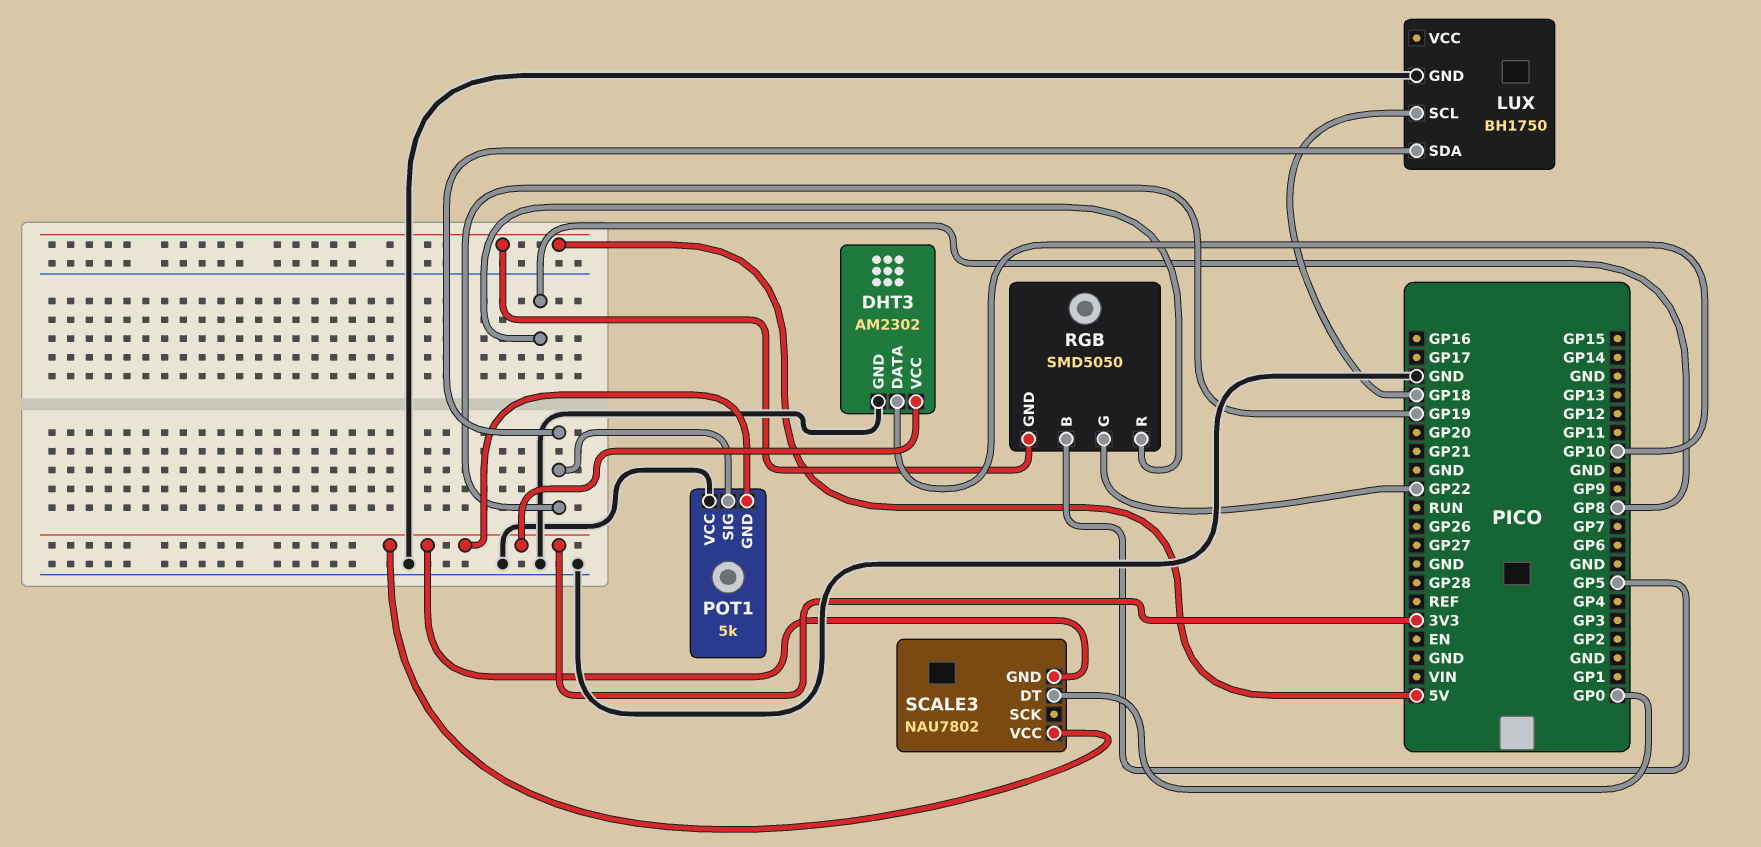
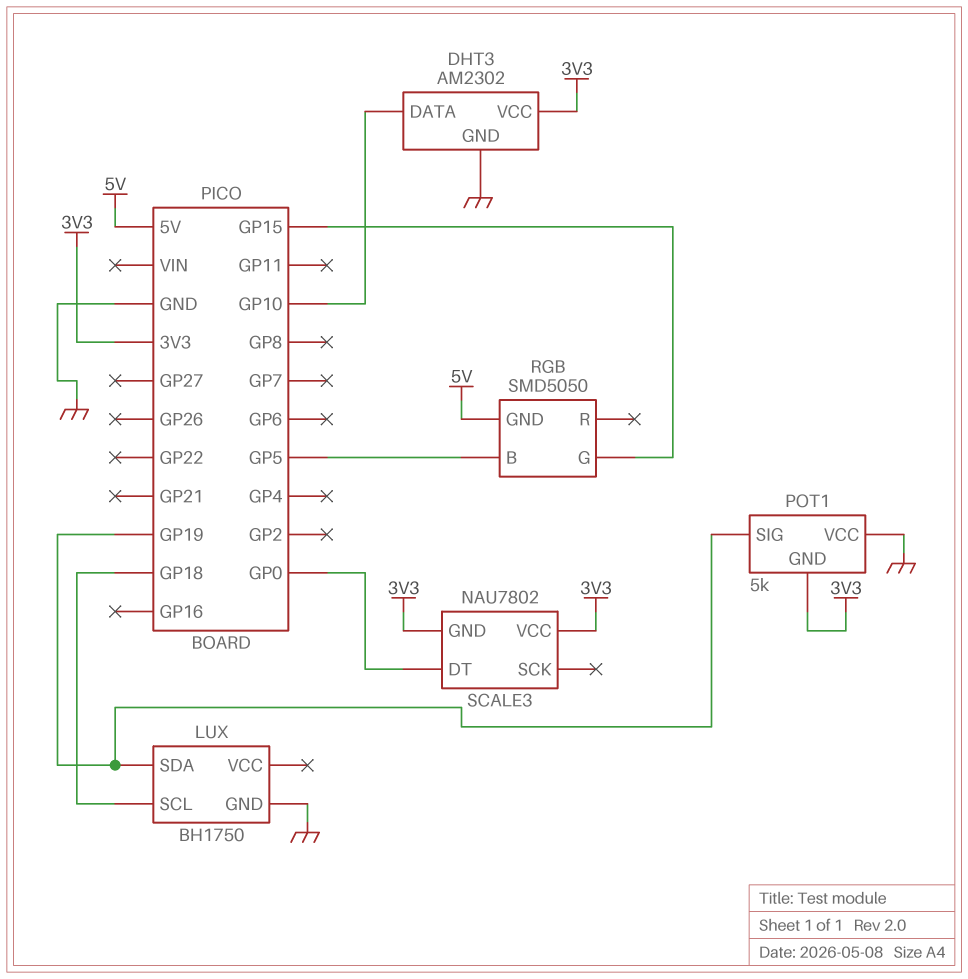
RGB pin G: GP22 -> GP15
RGB pin R: GP8 -> none

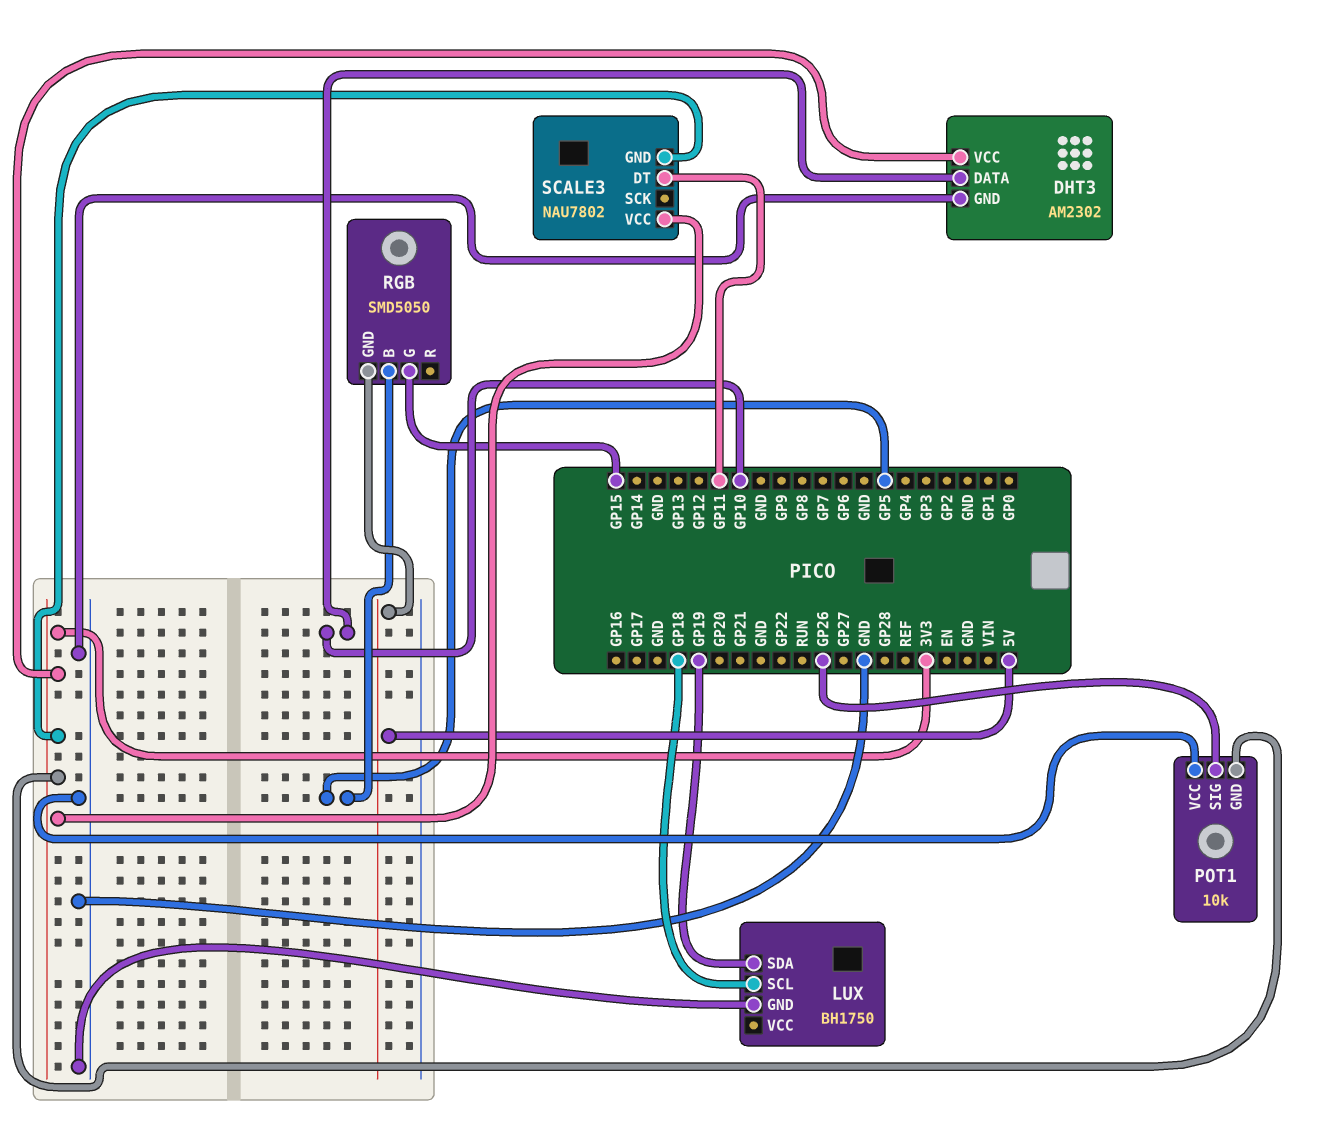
POT1: 5k -> 10k
POT1 pin SIG: GP19 -> GP26
SCALE3 pin DT: GP0 -> GP11

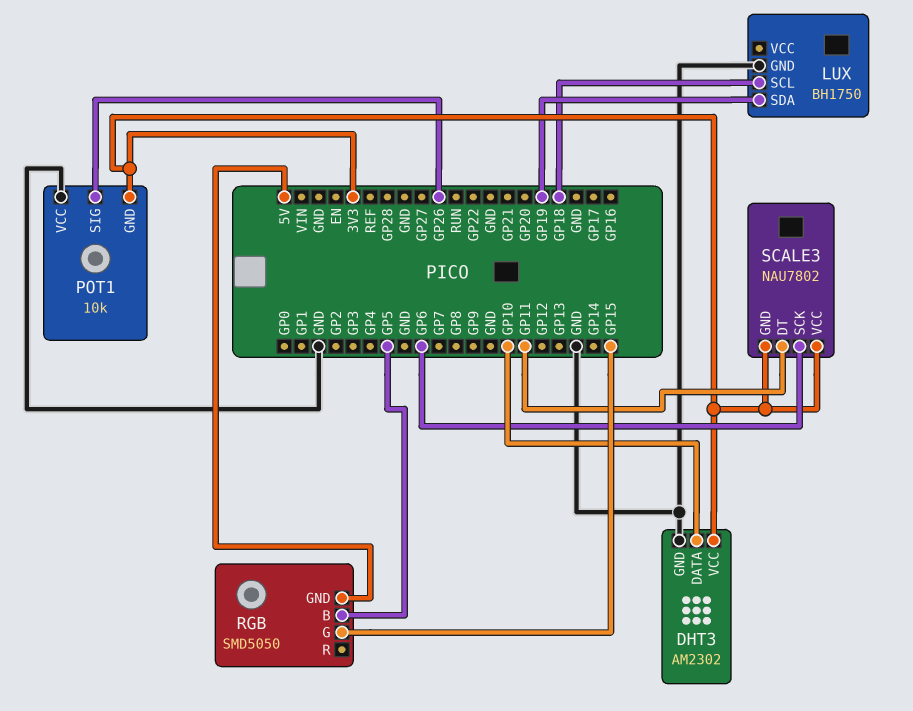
SCALE3 pin SCK: none -> GP6

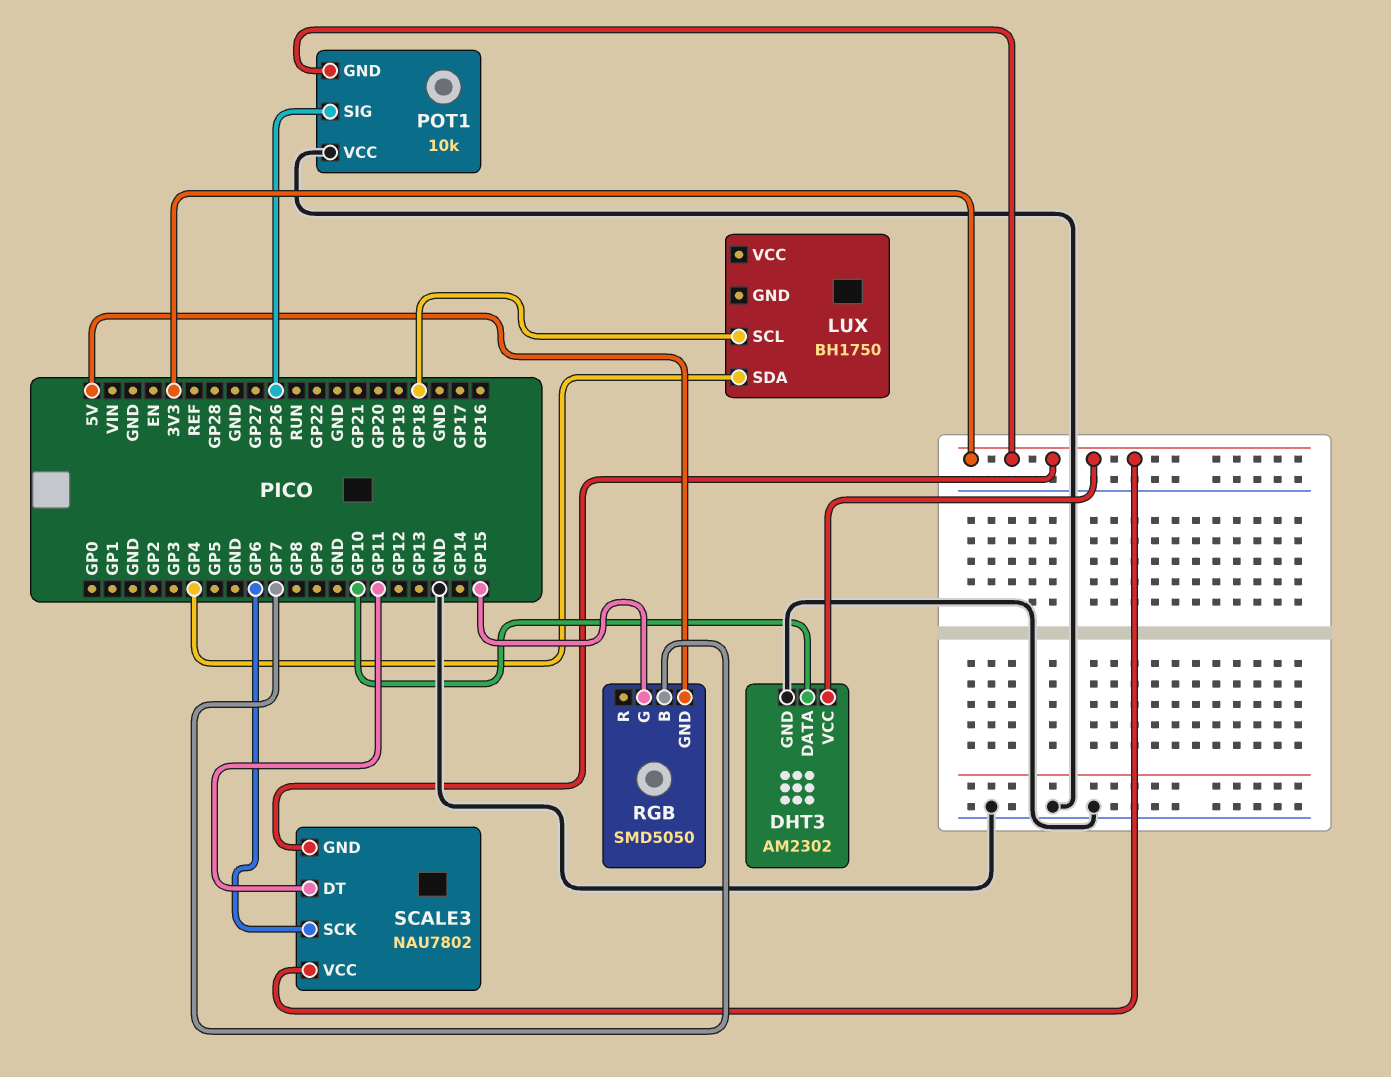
LUX pin GND: GND -> none
LUX pin SDA: GP19 -> GP4
RGB pin B: GP5 -> GP7

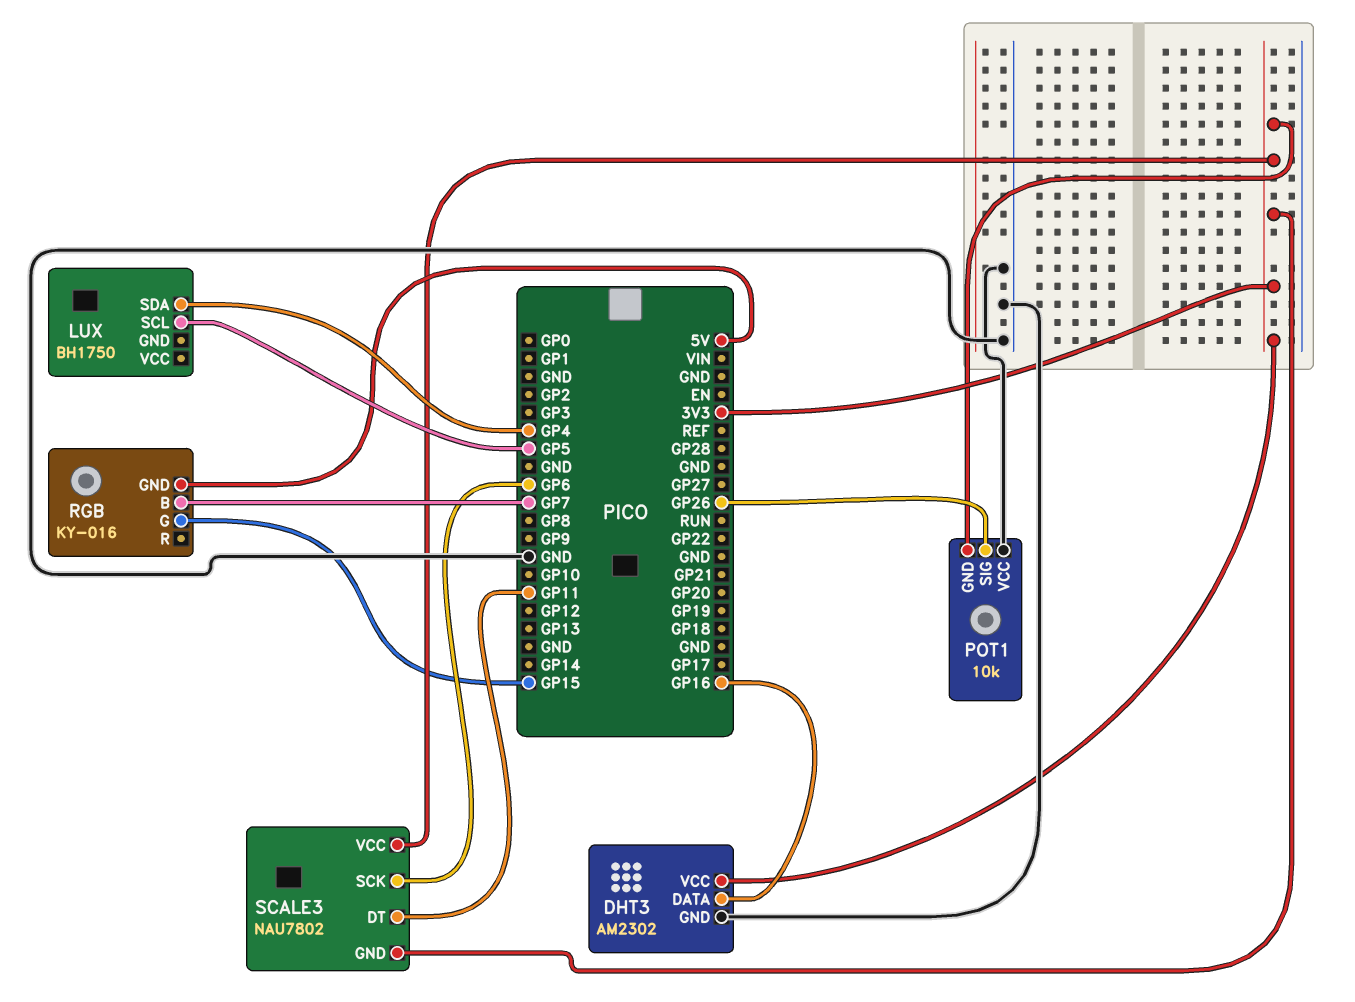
DHT3 pin DATA: GP10 -> GP16
LUX pin SCL: GP18 -> GP5
RGB: SMD5050 -> KY-016

